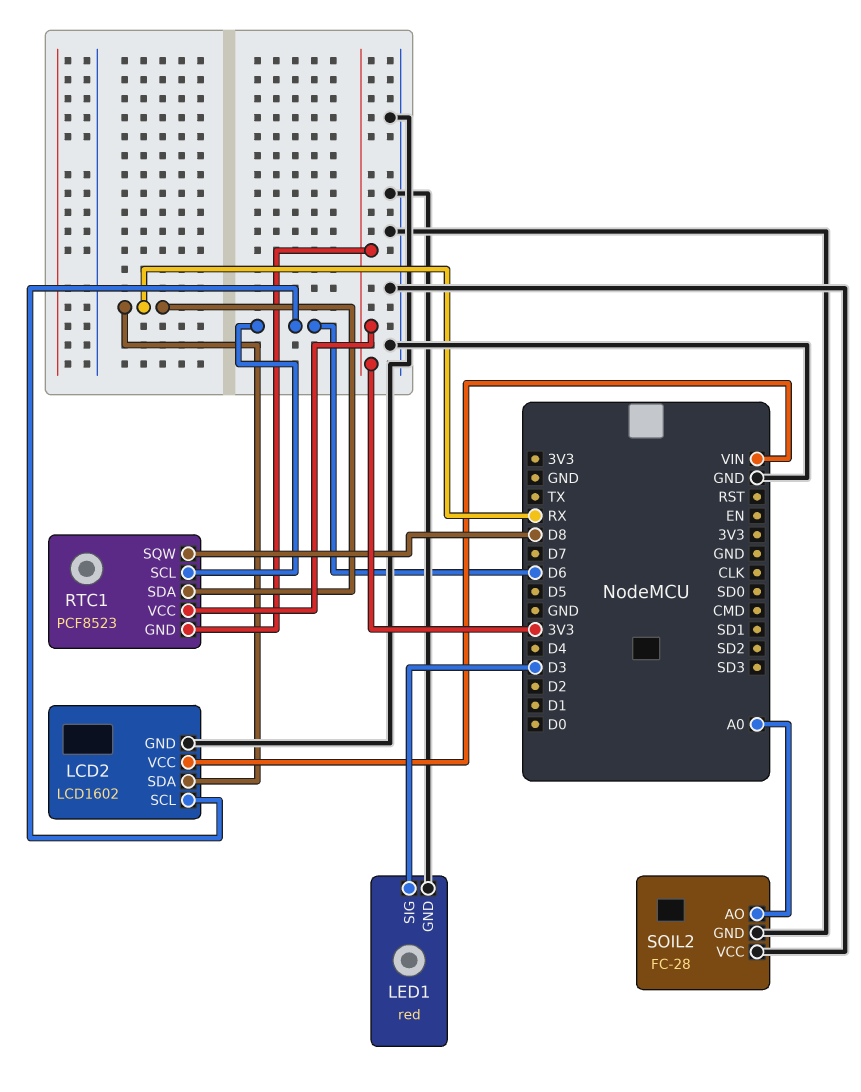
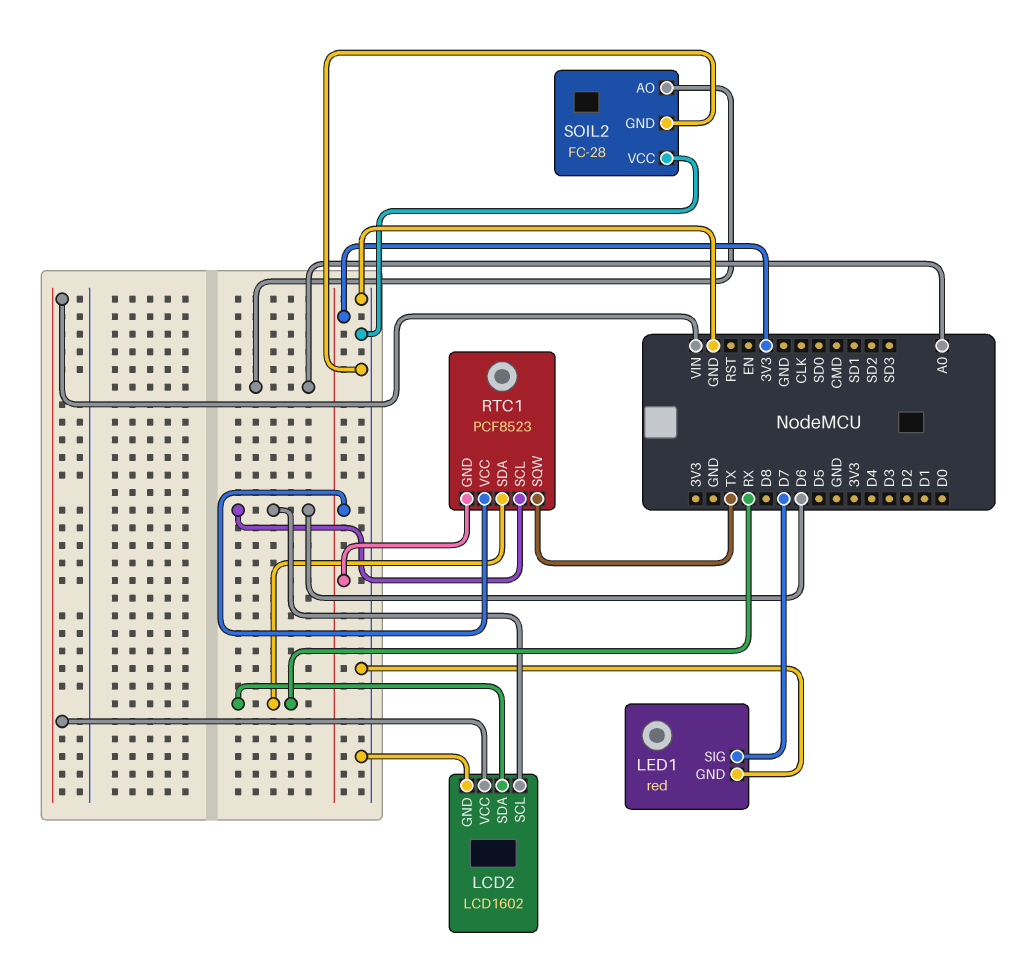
LED1 pin SIG: D3 -> D7
RTC1 pin SQW: D8 -> TX

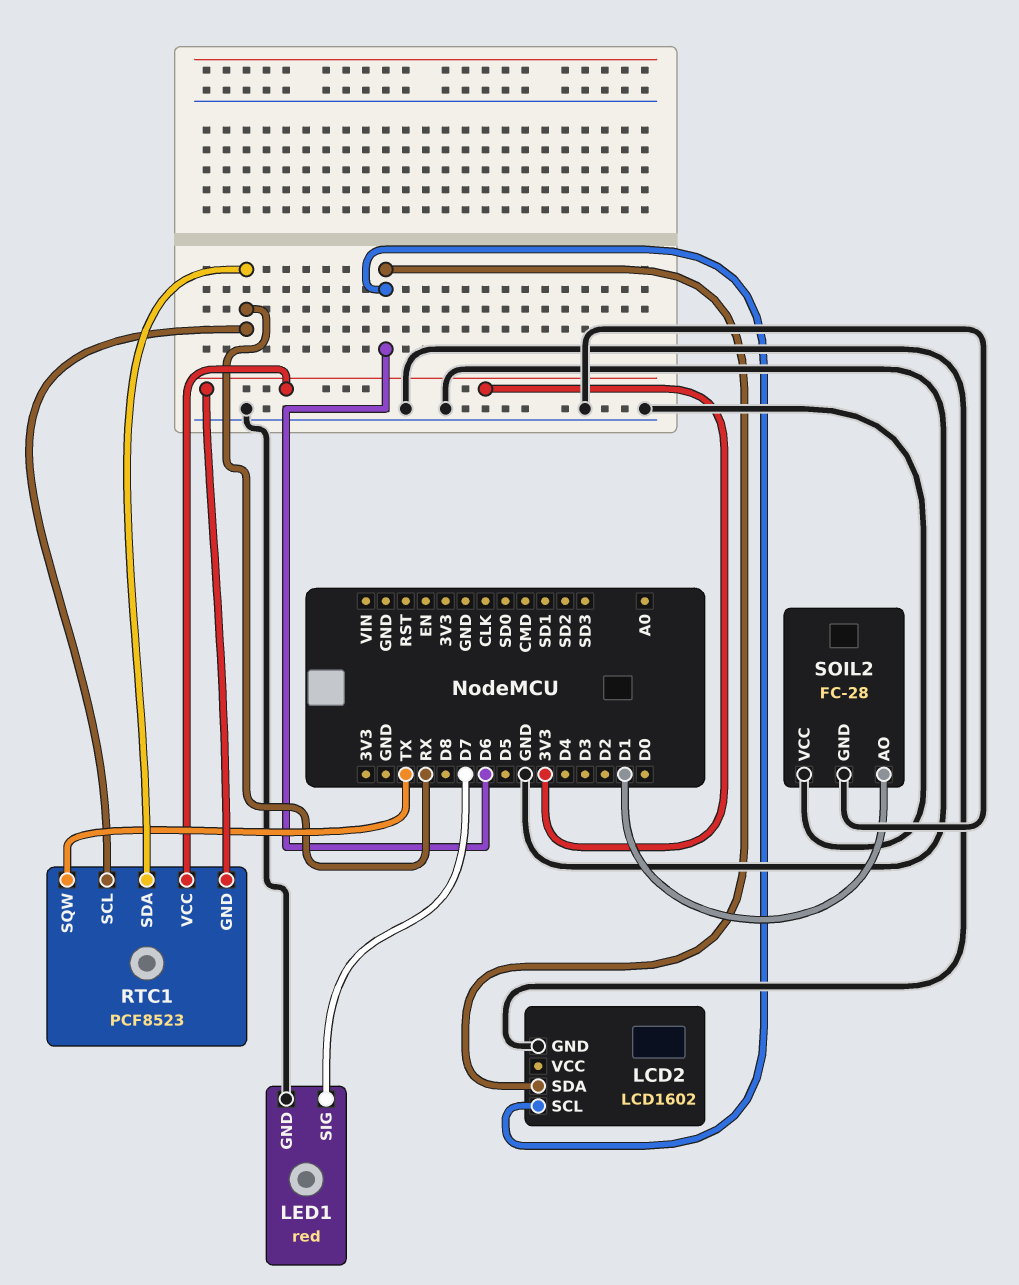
LCD2 pin SDA: RX -> D6
LCD2 pin VCC: VIN -> none
RTC1 pin SCL: D6 -> RX
SOIL2 pin AO: A0 -> D1

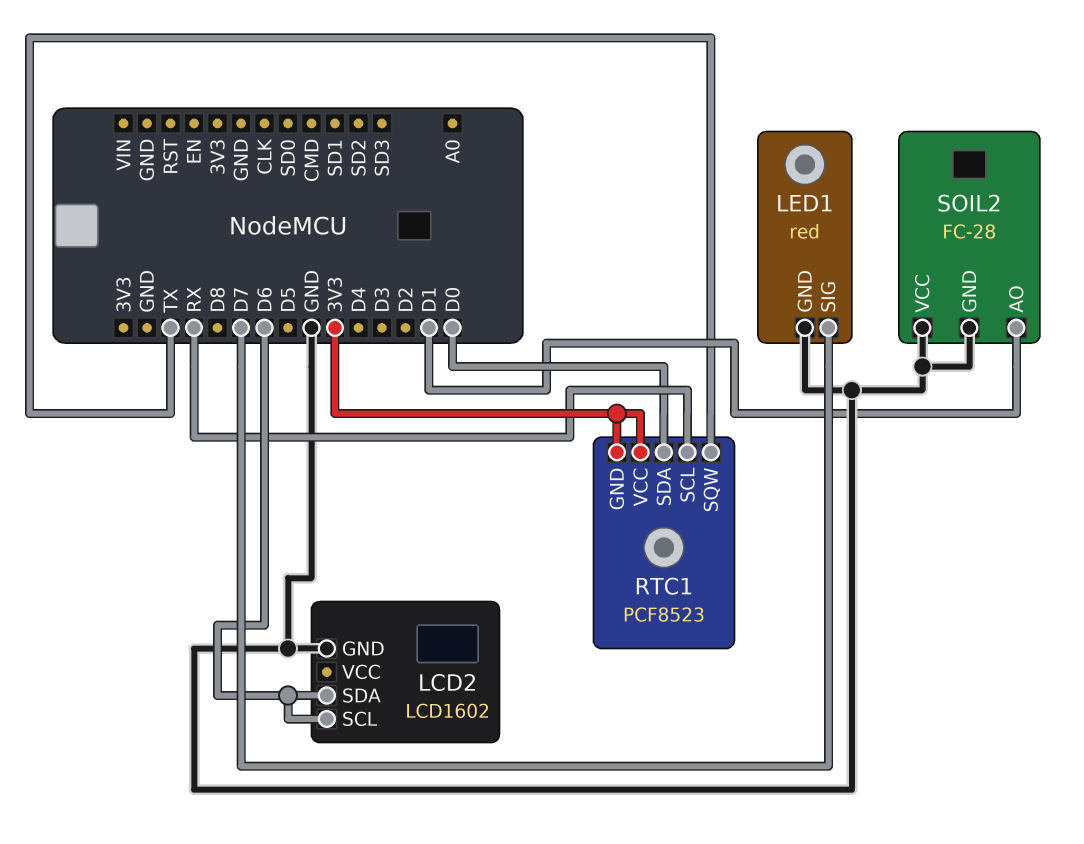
RTC1 pin SDA: RX -> D0

